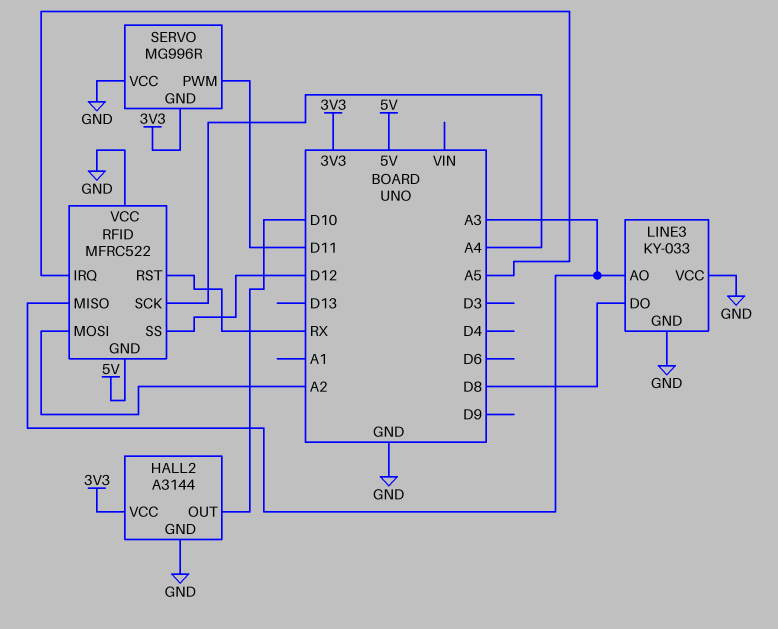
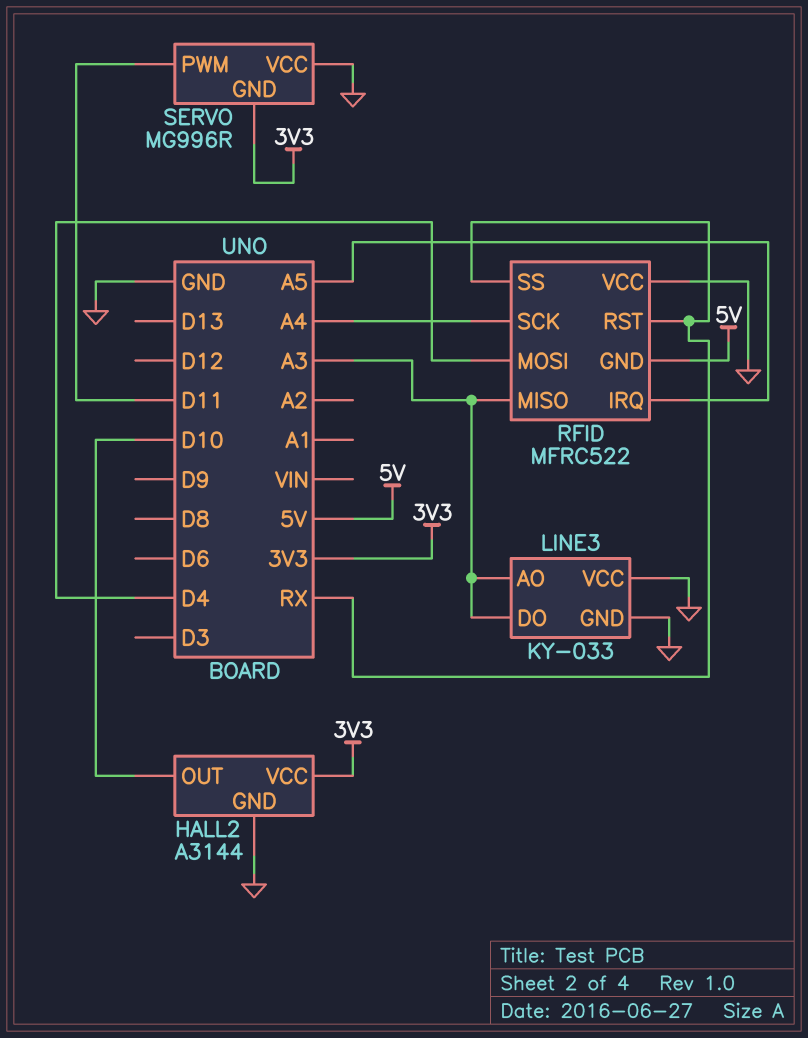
LINE3 pin DO: D8 -> A3
RFID pin MOSI: A2 -> D4
RFID pin SS: D12 -> RX

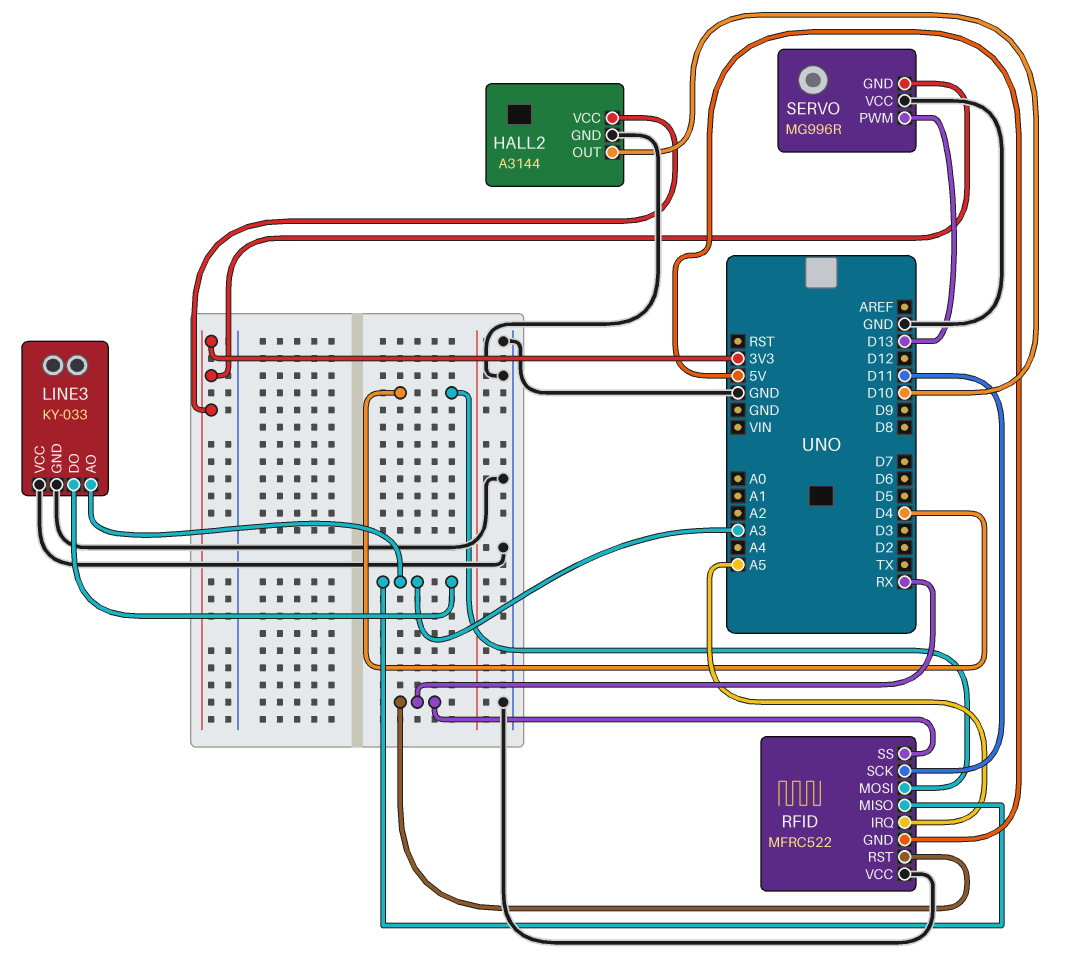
RFID pin SCK: A4 -> D11
SERVO pin PWM: D11 -> D13

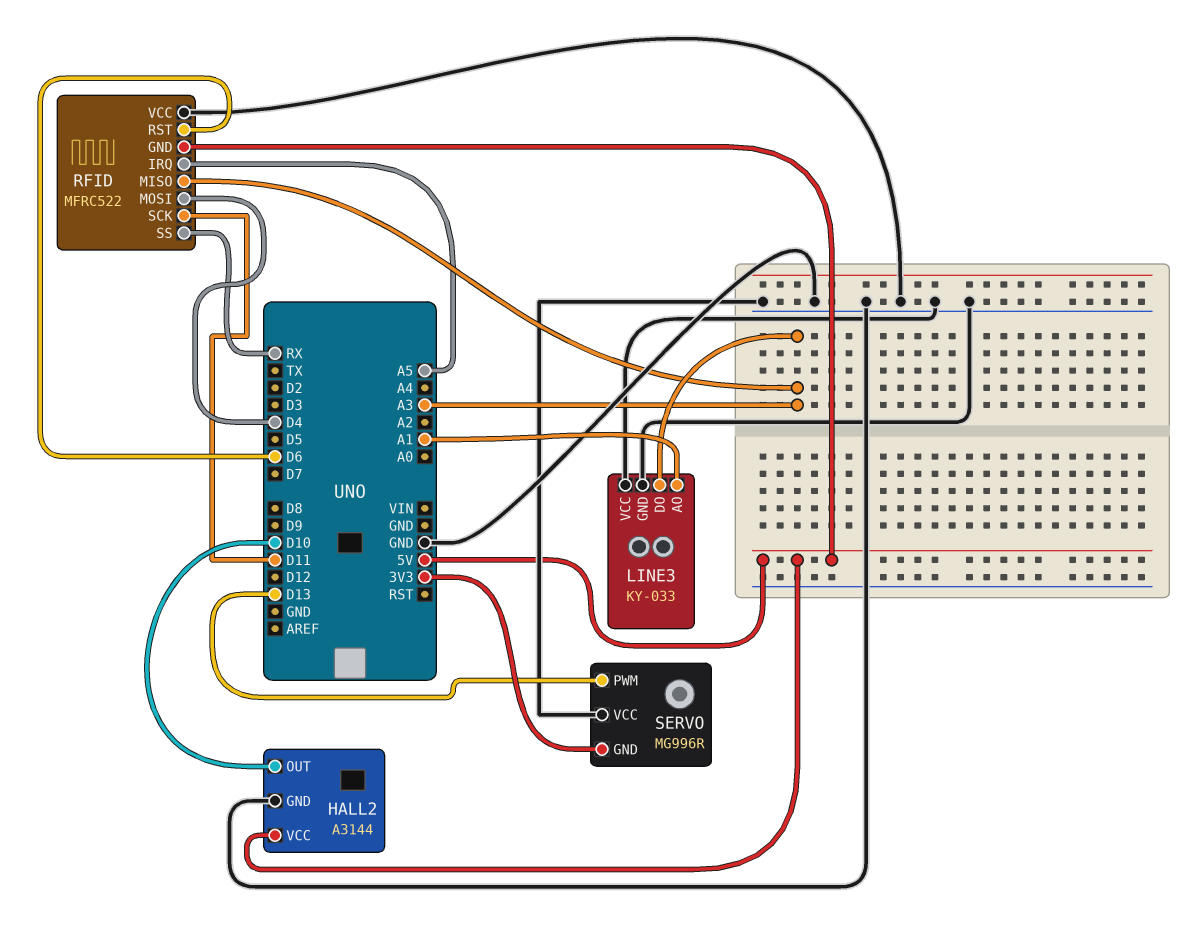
HALL2 pin VCC: 3V3 -> 5V
LINE3 pin AO: A3 -> A1
RFID pin RST: RX -> D6

